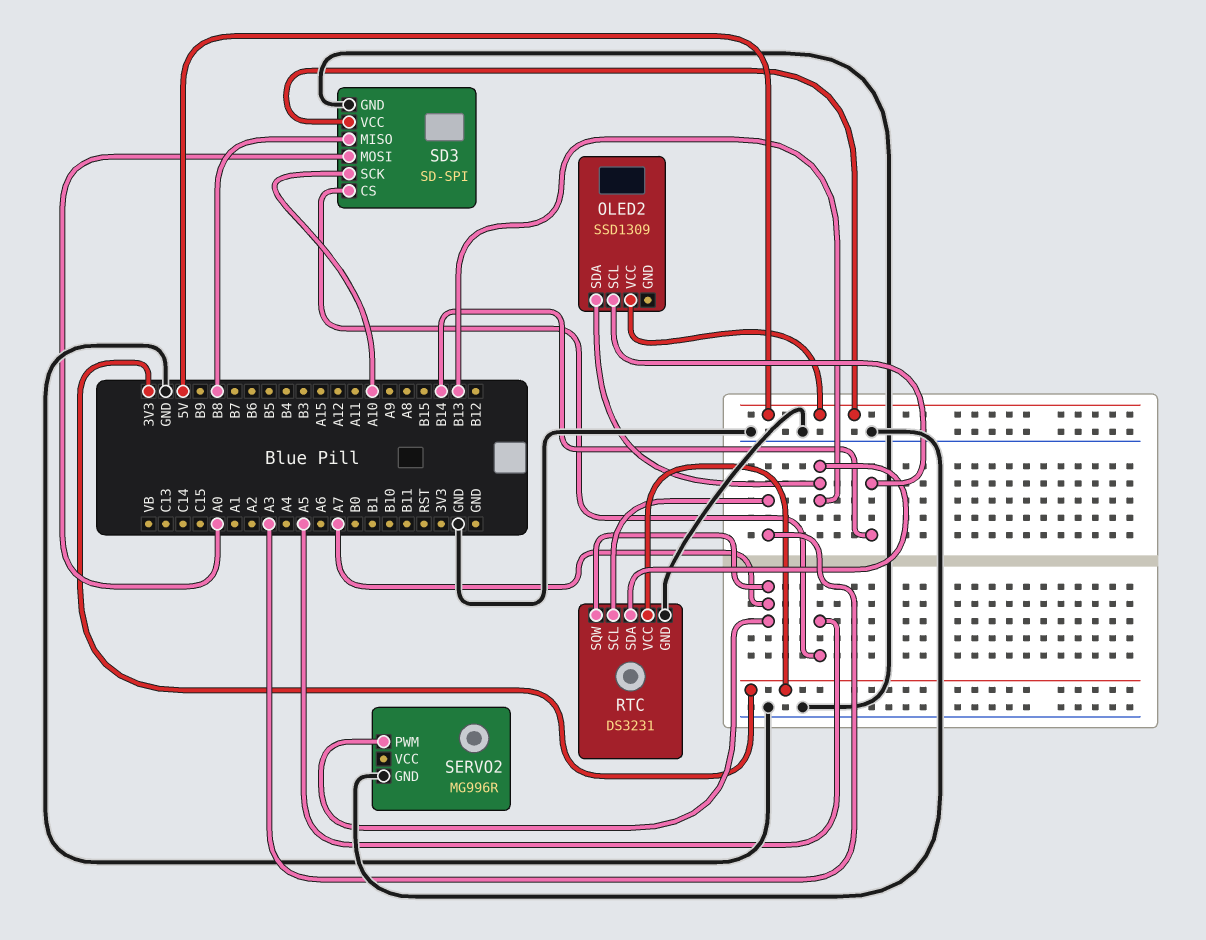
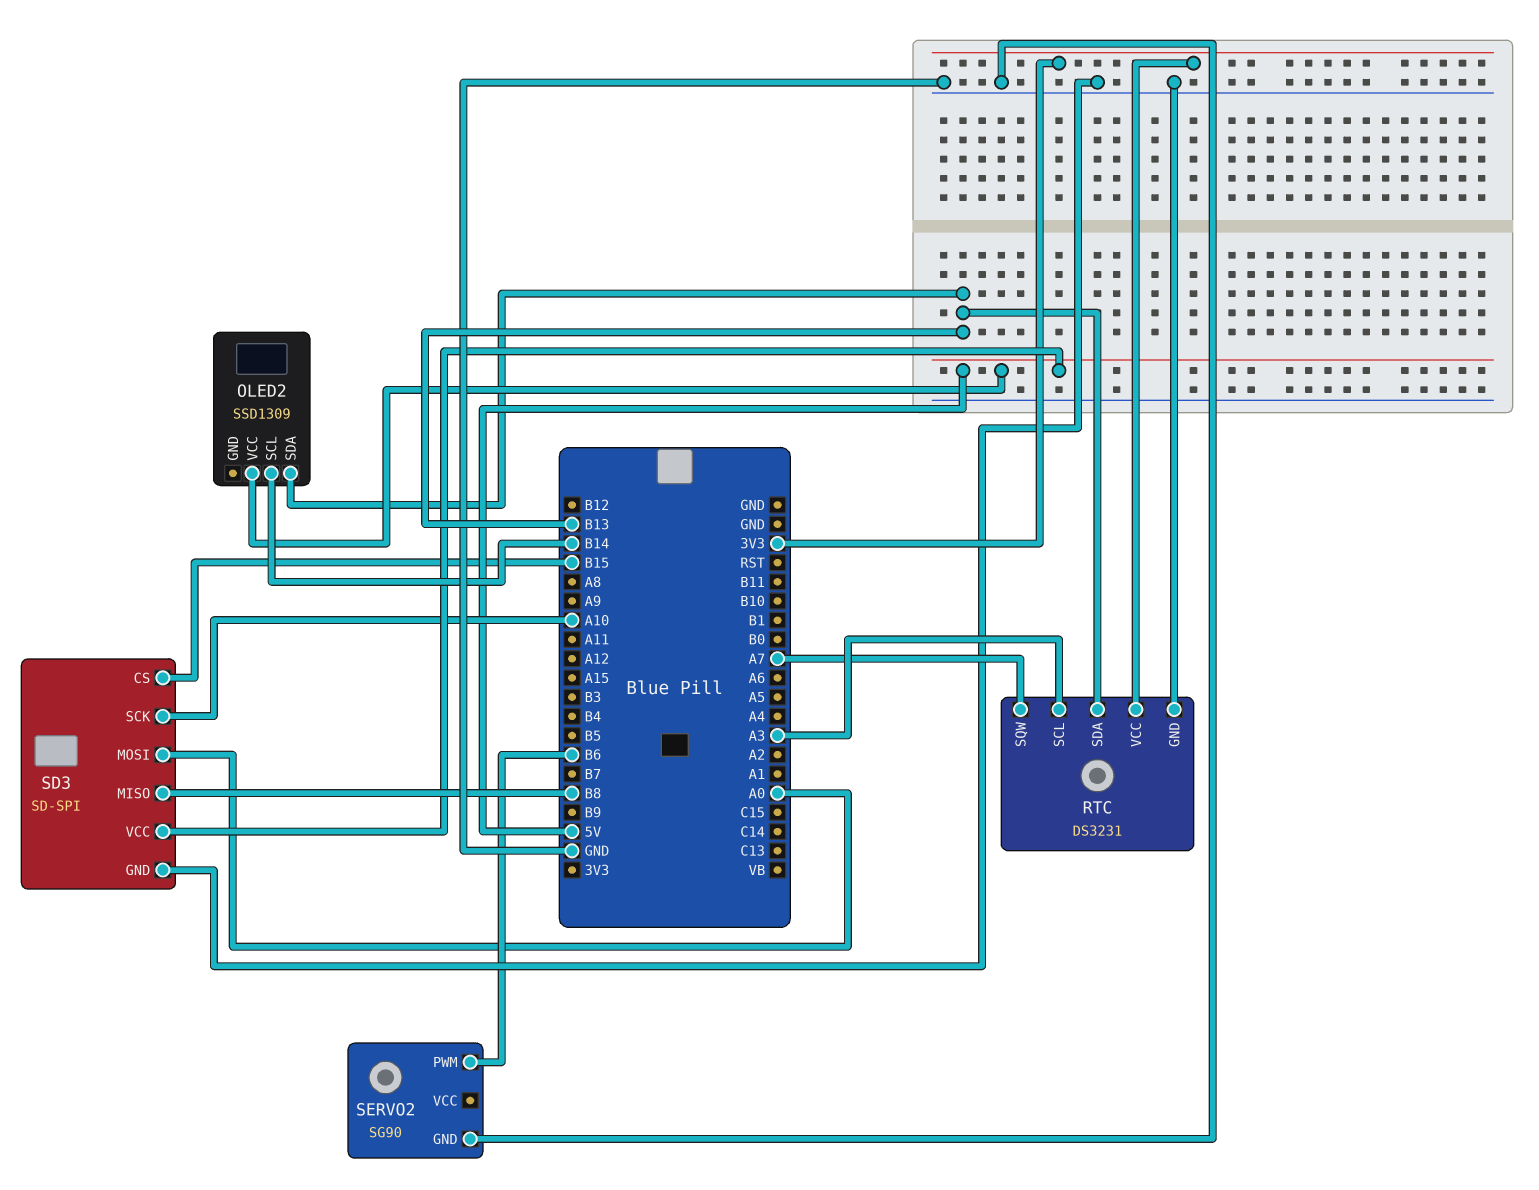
SD3 pin CS: A5 -> B15
SERVO2: MG996R -> SG90
SERVO2 pin PWM: A7 -> B6

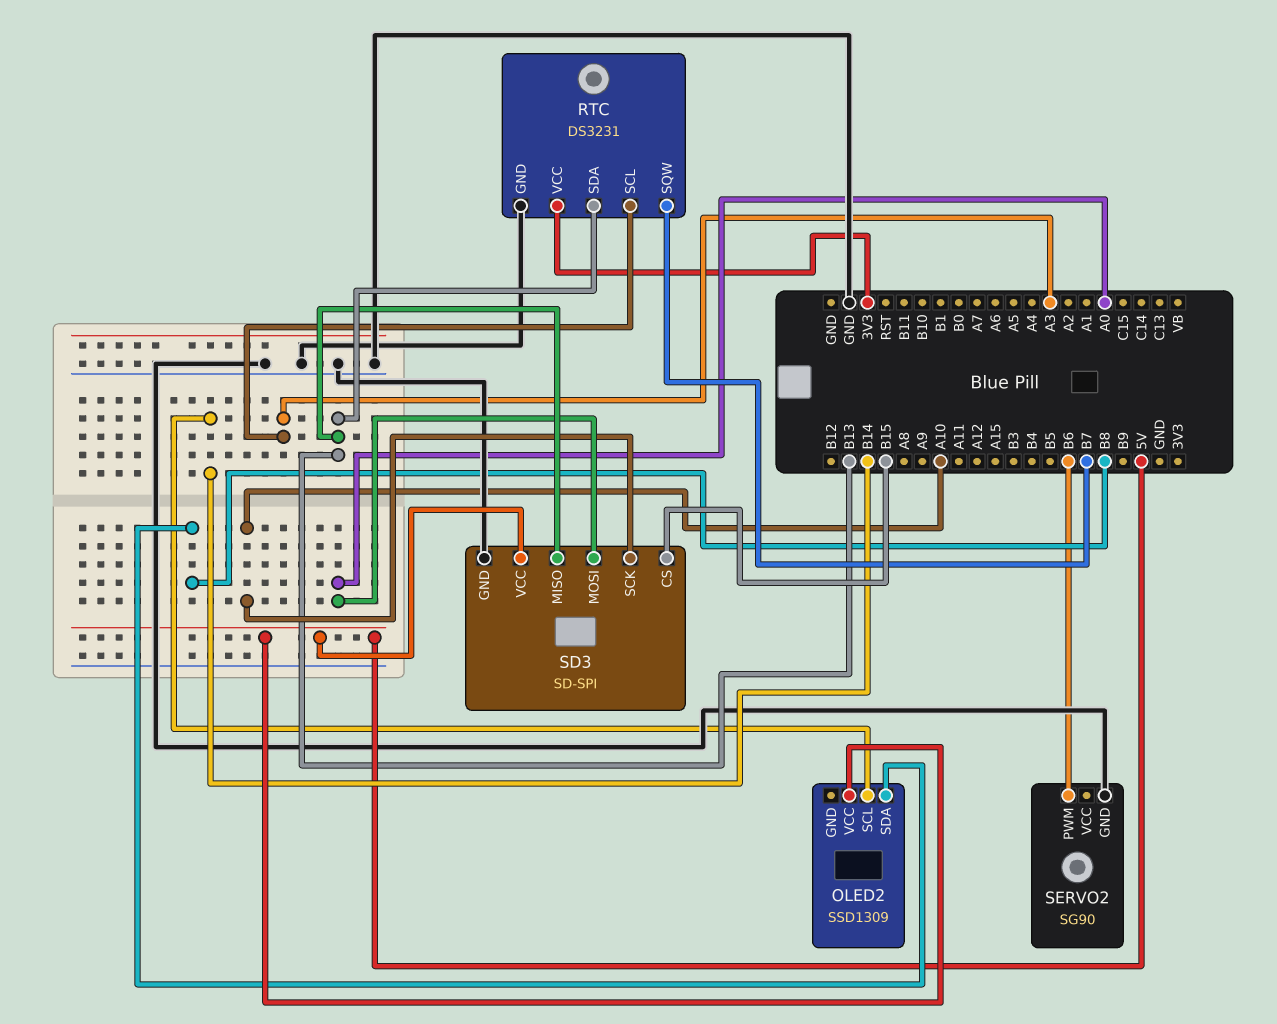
OLED2 pin SDA: B13 -> B8
RTC pin SQW: A7 -> B7
SD3 pin MISO: B8 -> B13

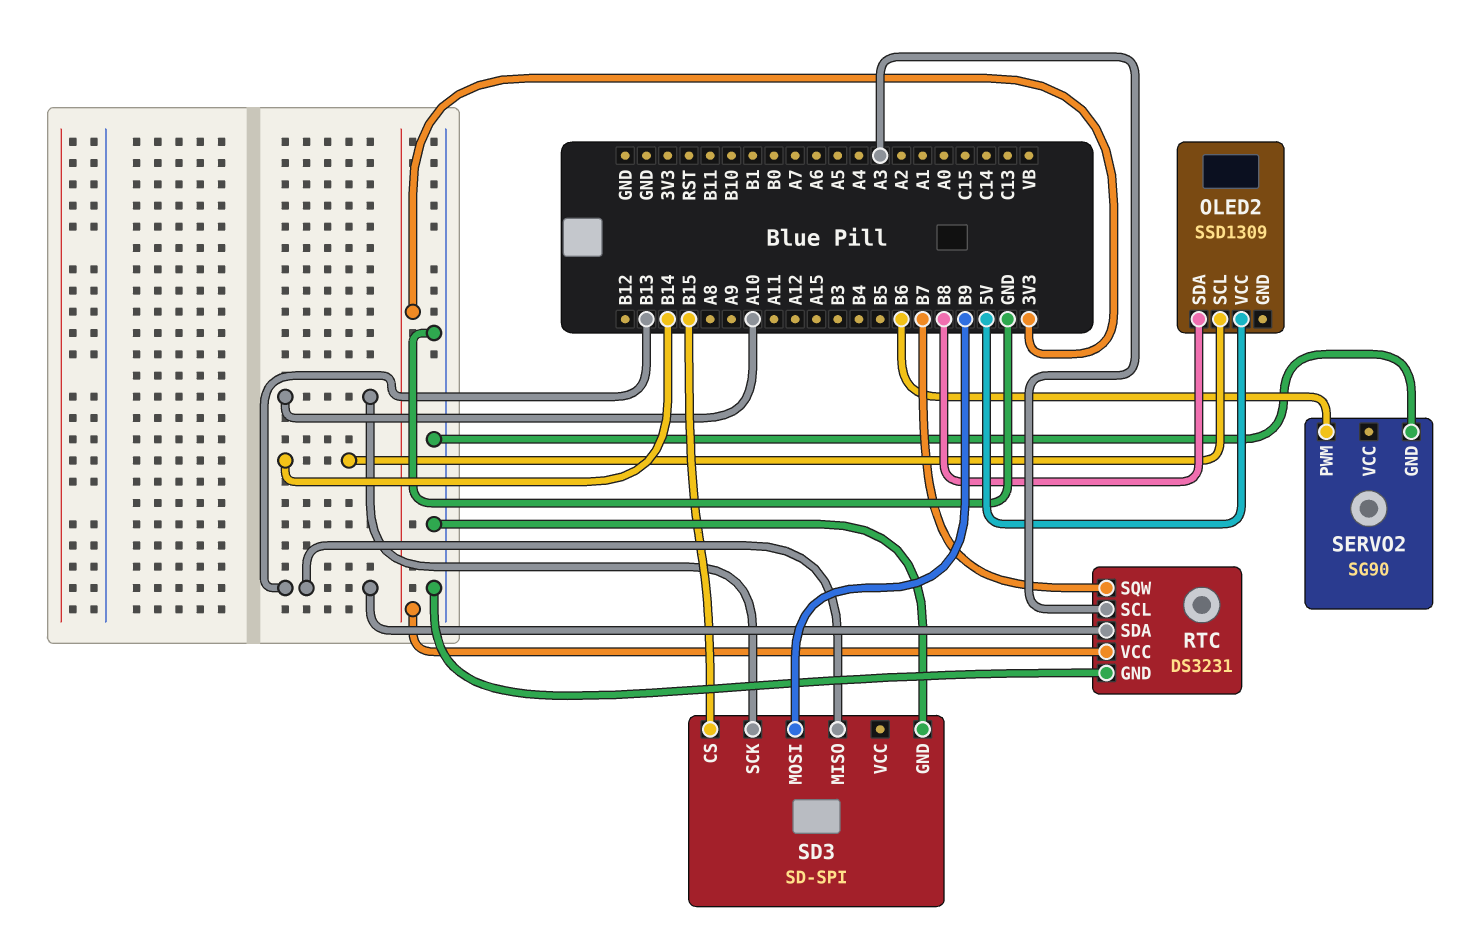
SD3 pin MOSI: A0 -> B9
SD3 pin VCC: 5V -> none

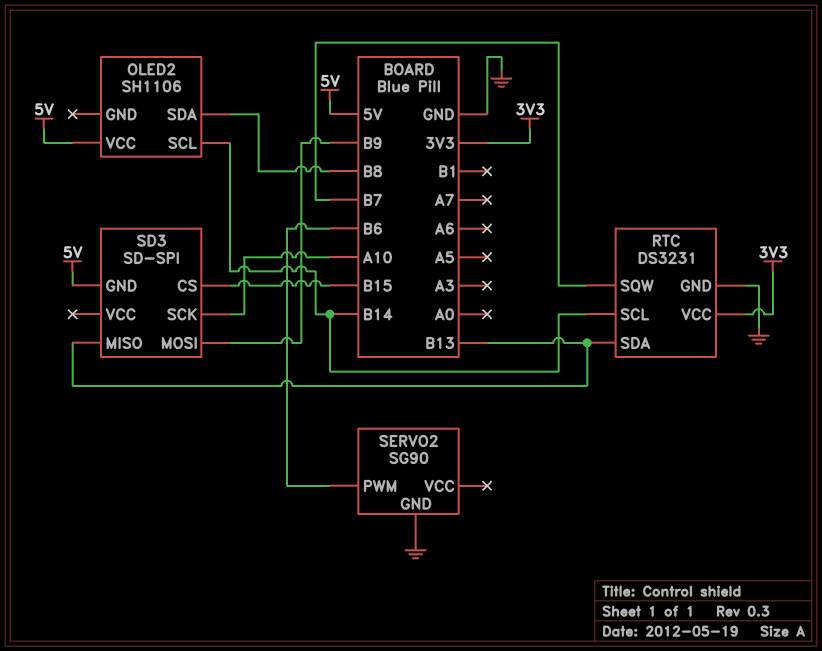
OLED2: SSD1309 -> SH1106
RTC pin SCL: A3 -> B14
SD3 pin GND: GND -> 5V

